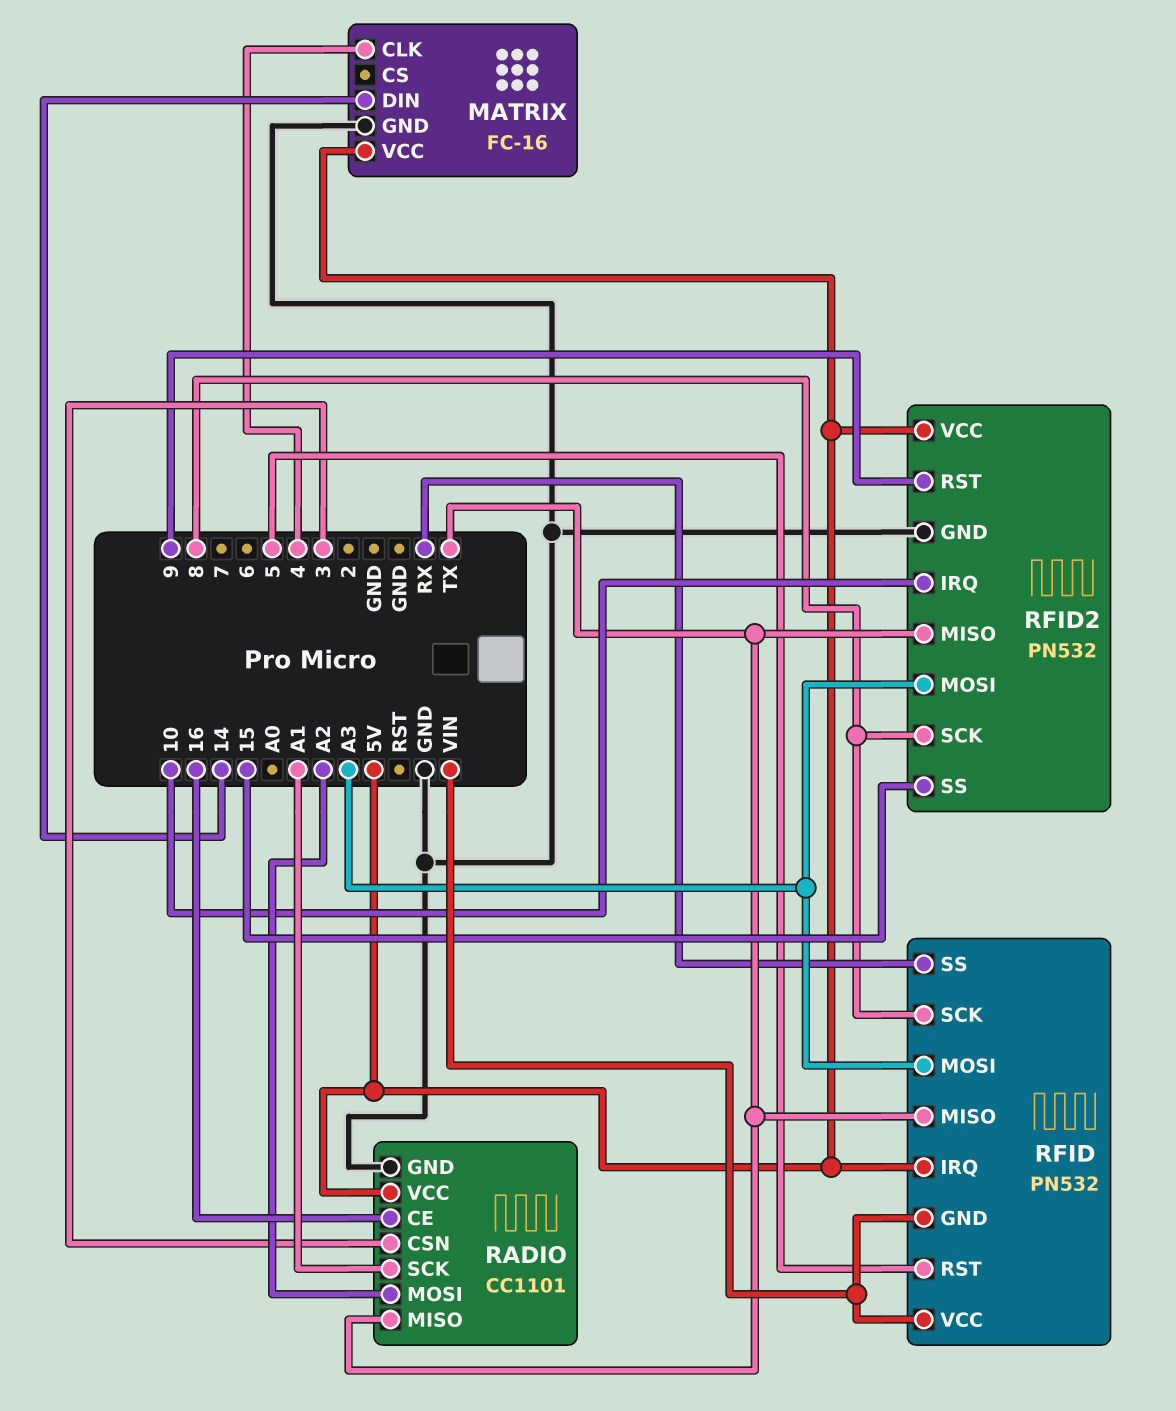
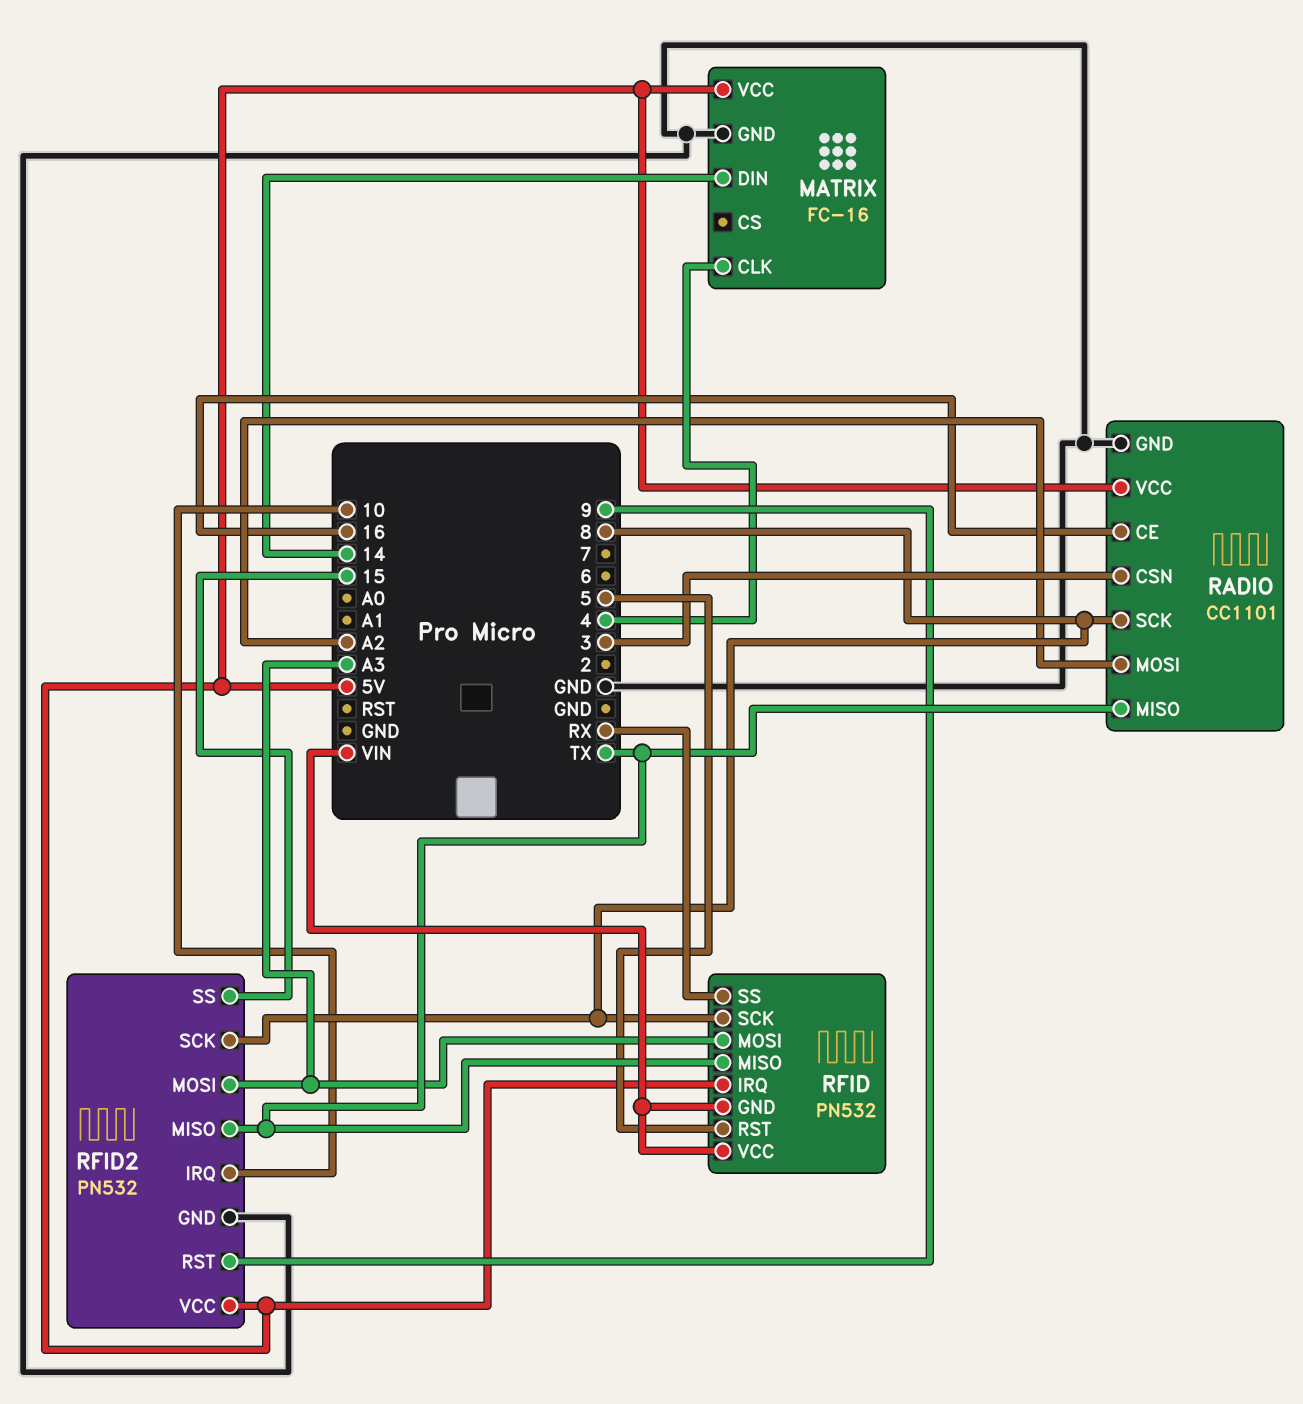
RADIO pin SCK: A1 -> 8

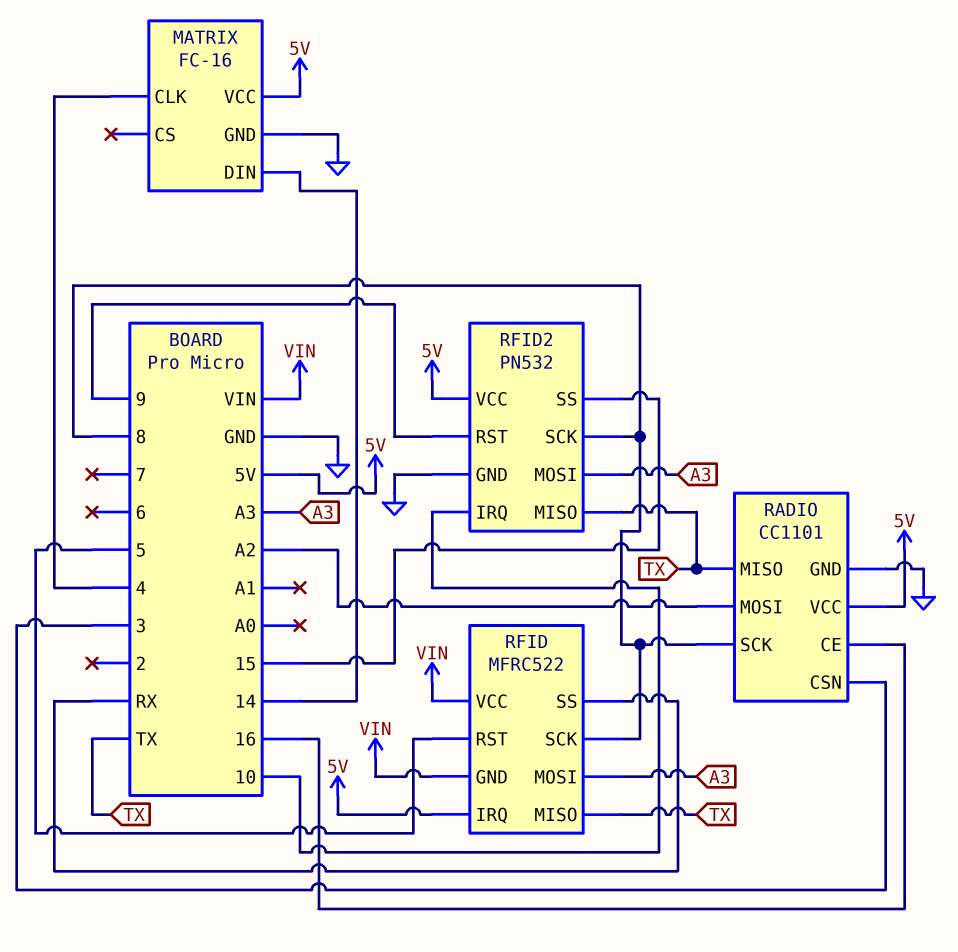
RFID: PN532 -> MFRC522

